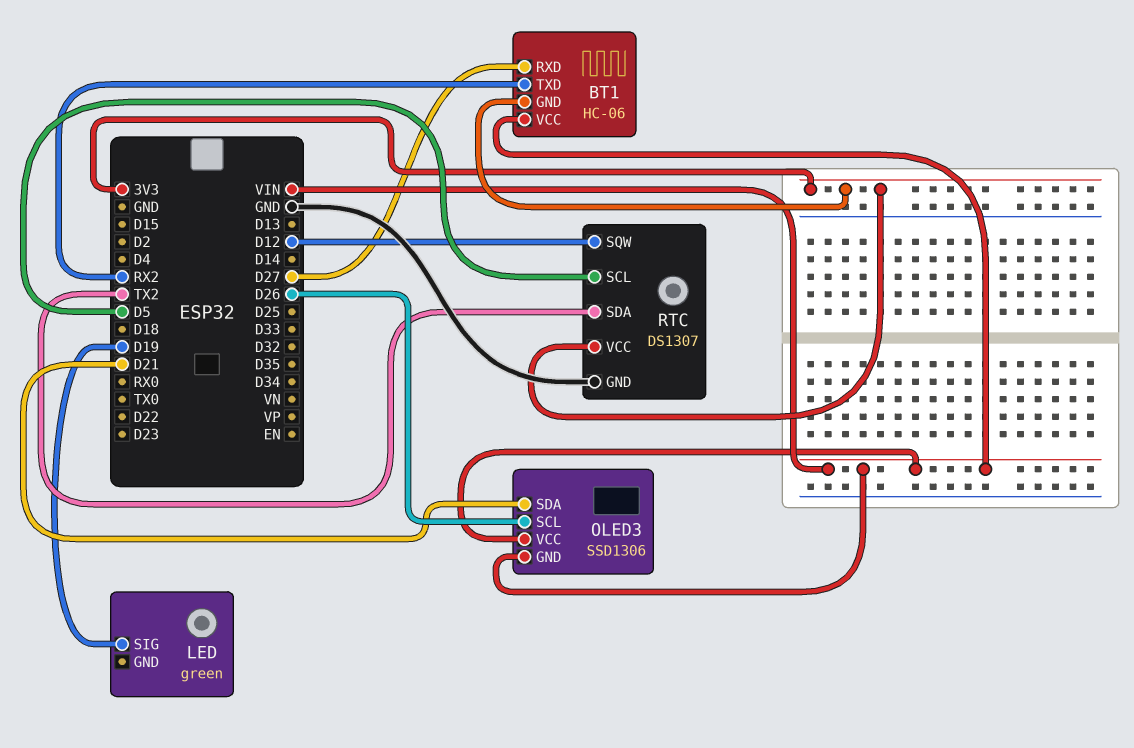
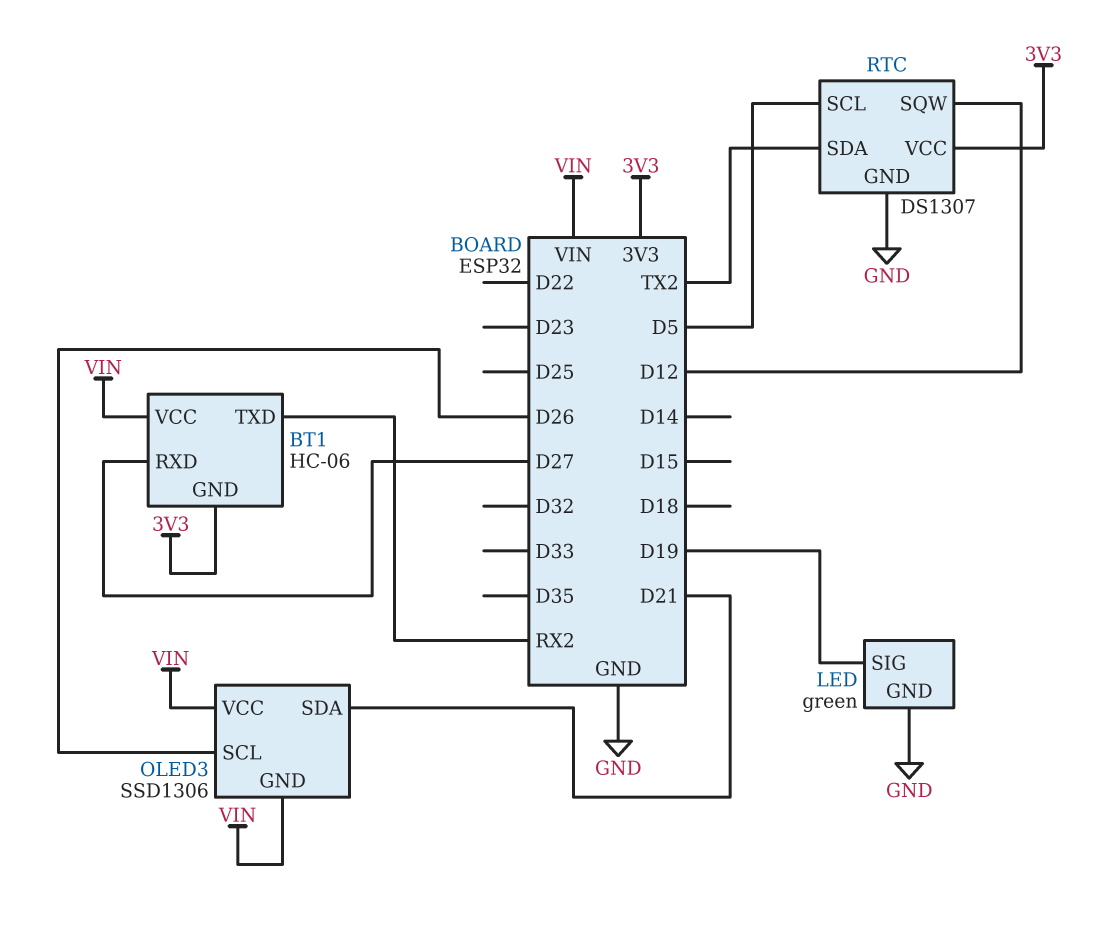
LED pin GND: none -> GND

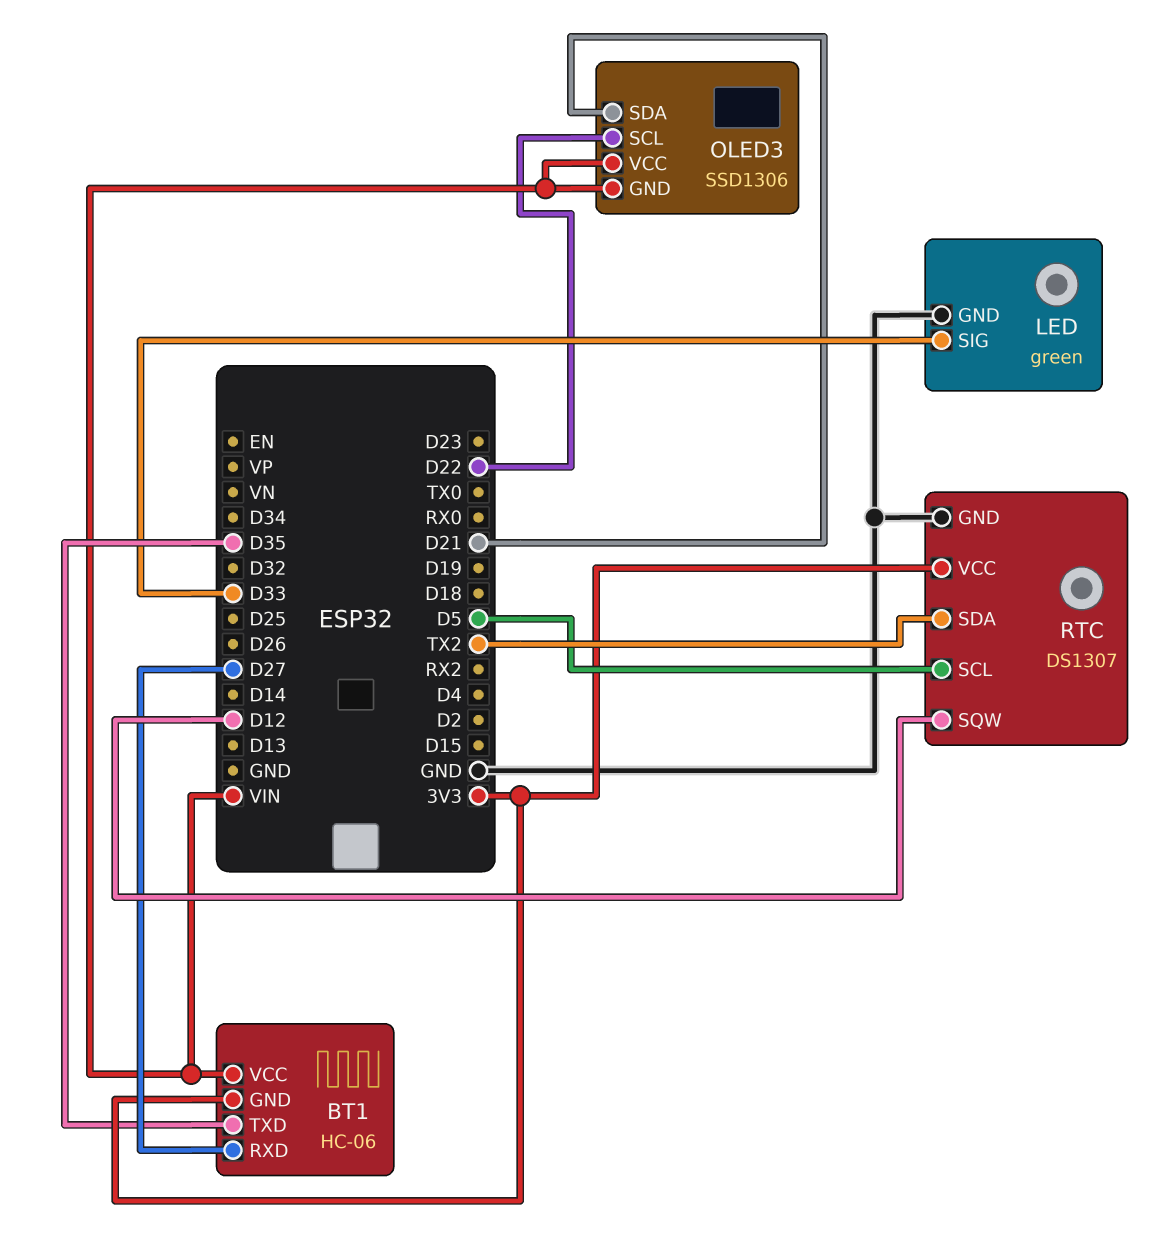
BT1 pin TXD: RX2 -> D35
LED pin SIG: D19 -> D33
OLED3 pin SCL: D26 -> D22

